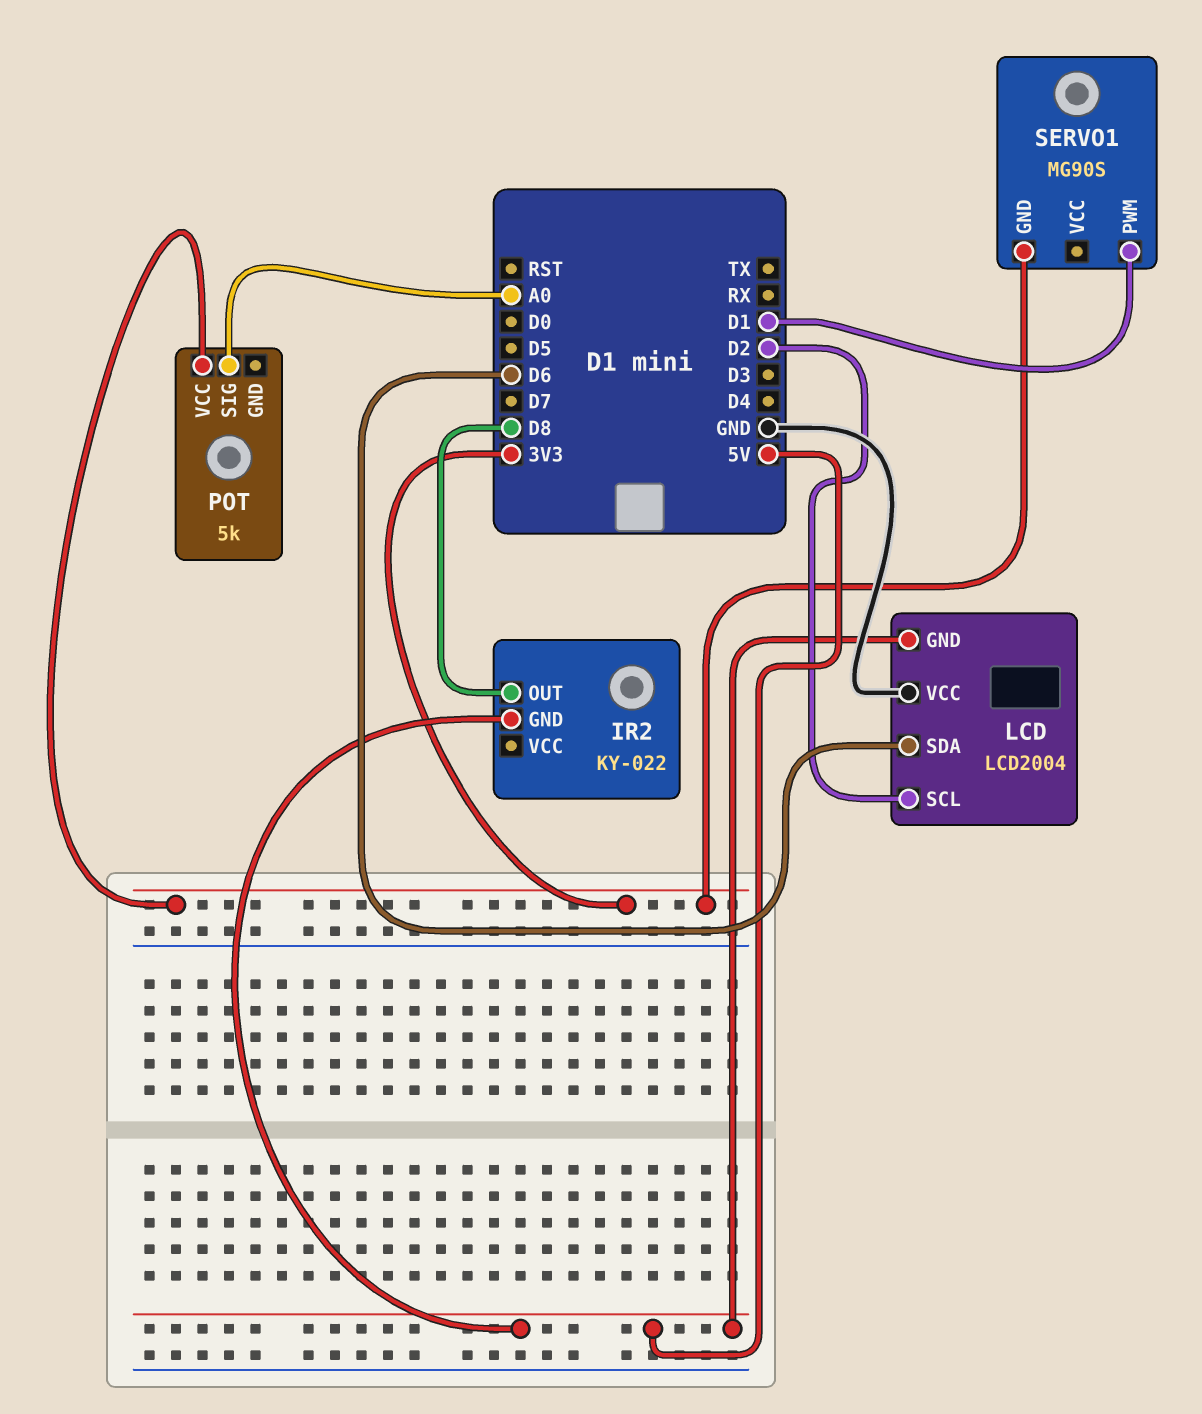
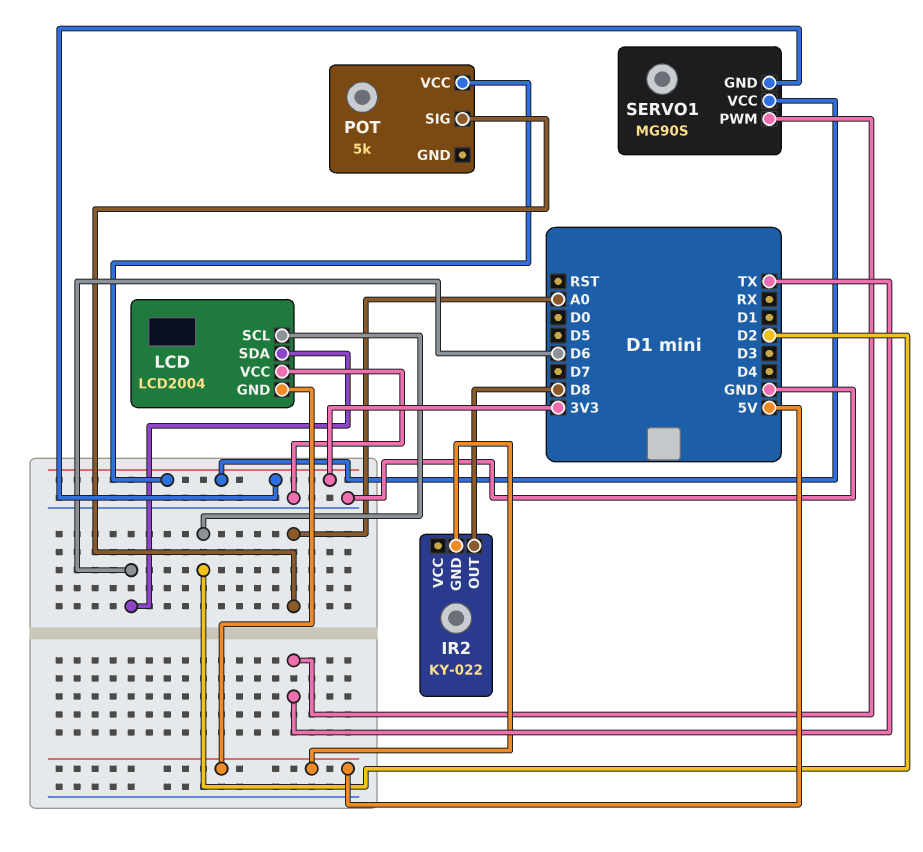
SERVO1 pin PWM: D1 -> TX
SERVO1 pin VCC: none -> 3V3

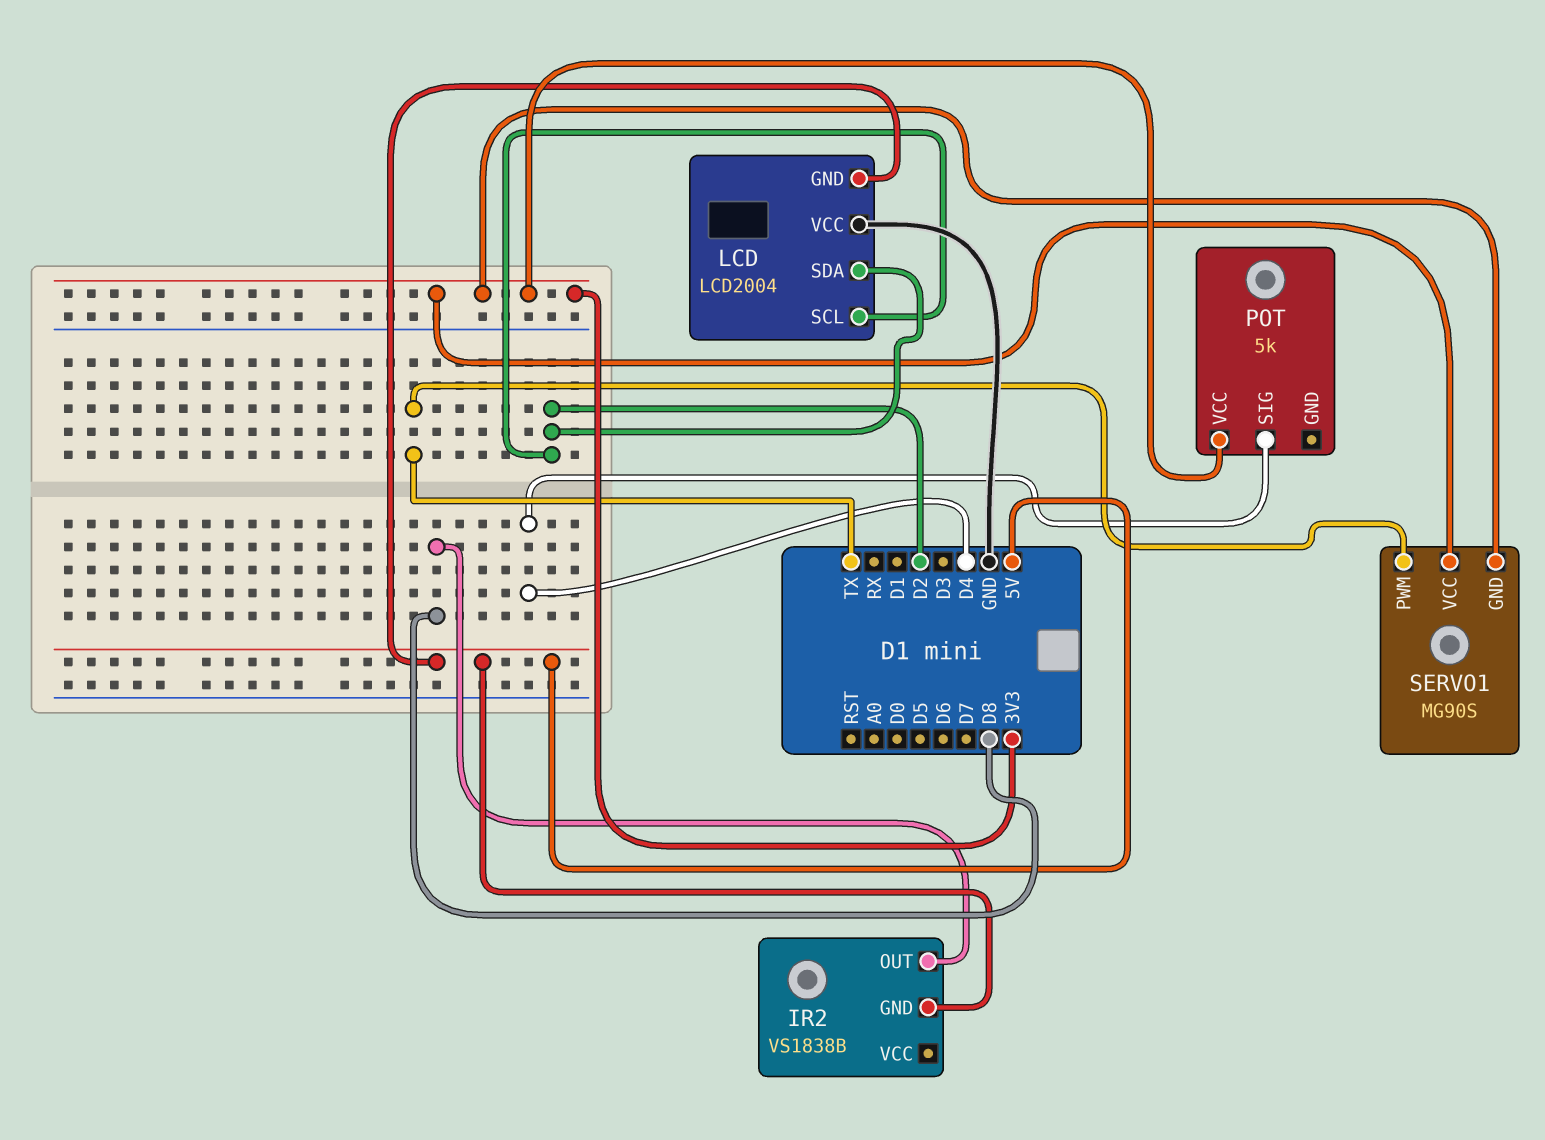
IR2: KY-022 -> VS1838B
LCD pin SDA: D6 -> D2
POT pin SIG: A0 -> D4

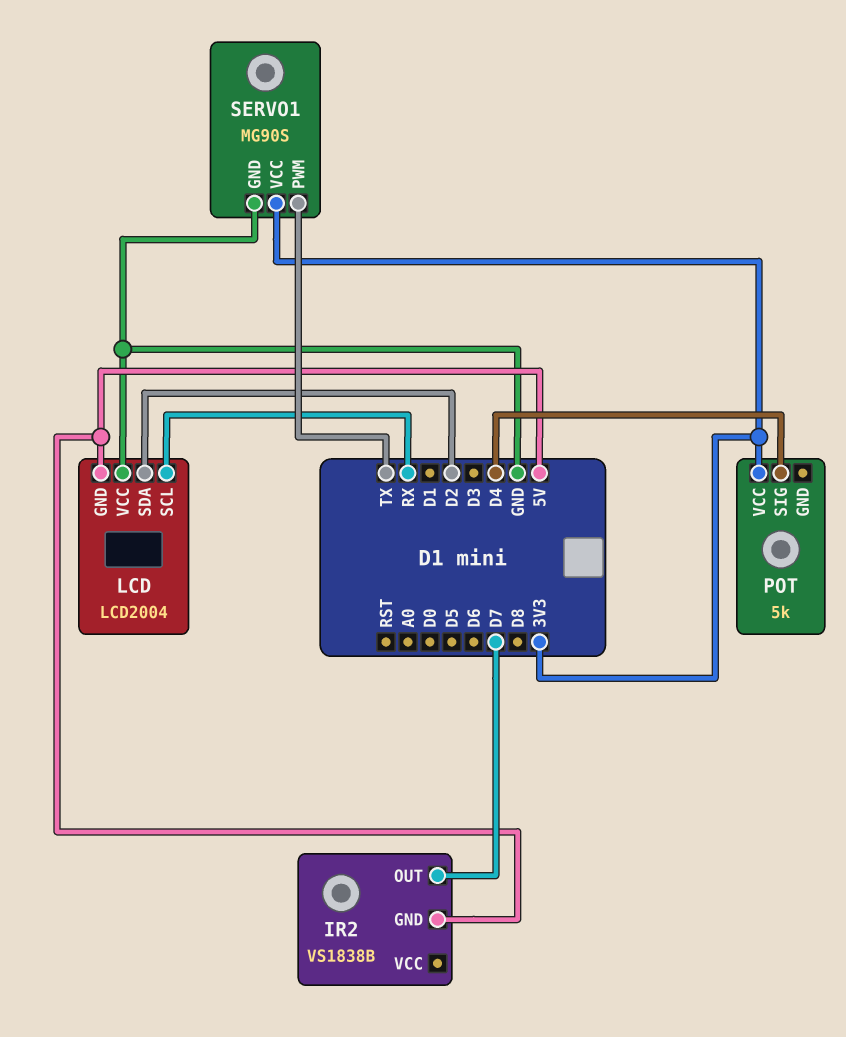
IR2 pin OUT: D8 -> D7
LCD pin SCL: D2 -> RX
SERVO1 pin GND: 3V3 -> GND

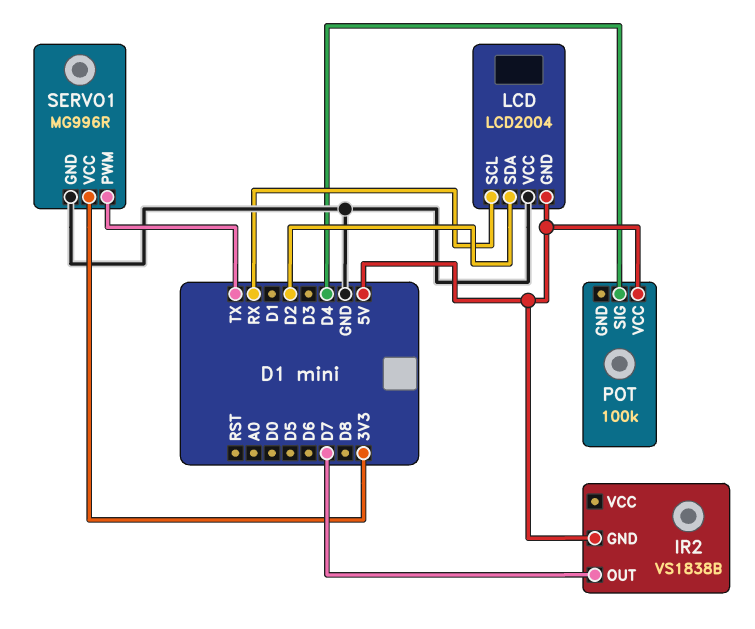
POT: 5k -> 100k
POT pin VCC: 3V3 -> 5V
SERVO1: MG90S -> MG996R

